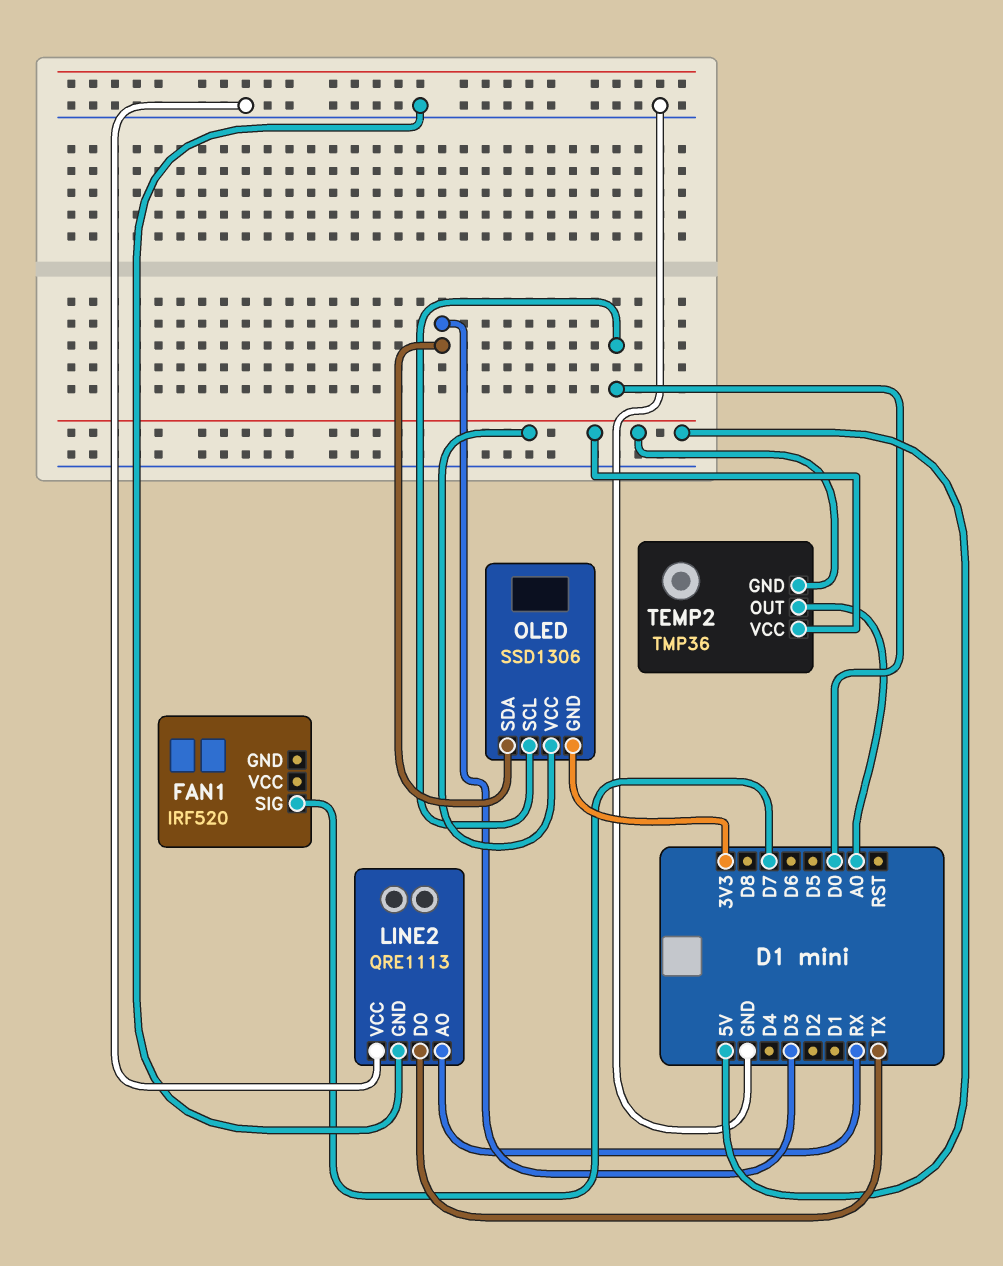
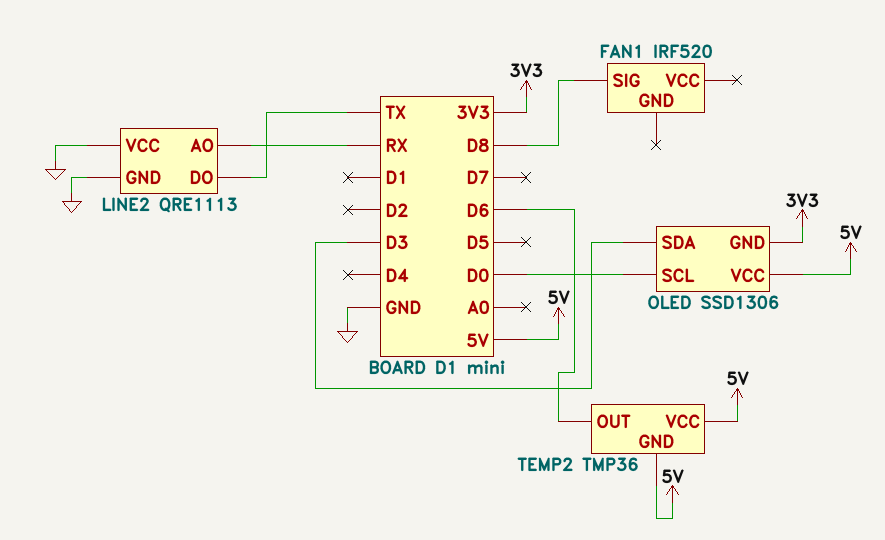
FAN1 pin SIG: D7 -> D8
TEMP2 pin OUT: A0 -> D6

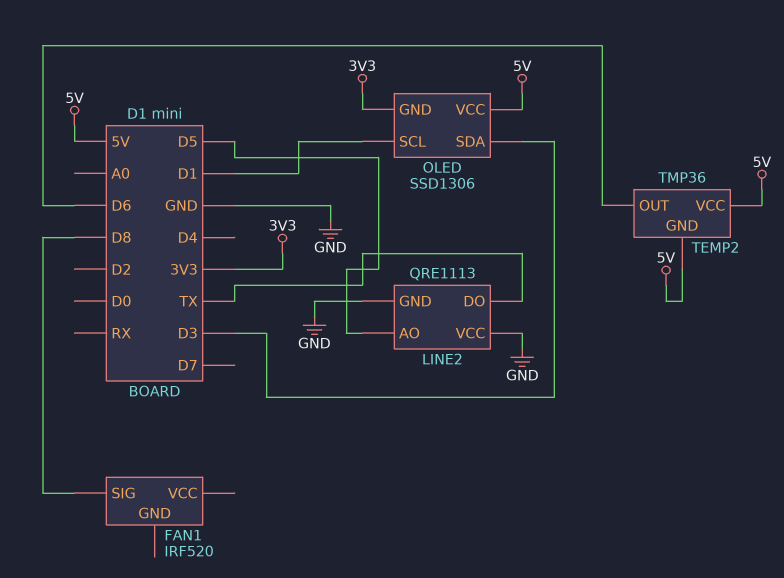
LINE2 pin AO: RX -> D5
OLED pin SCL: D0 -> D1

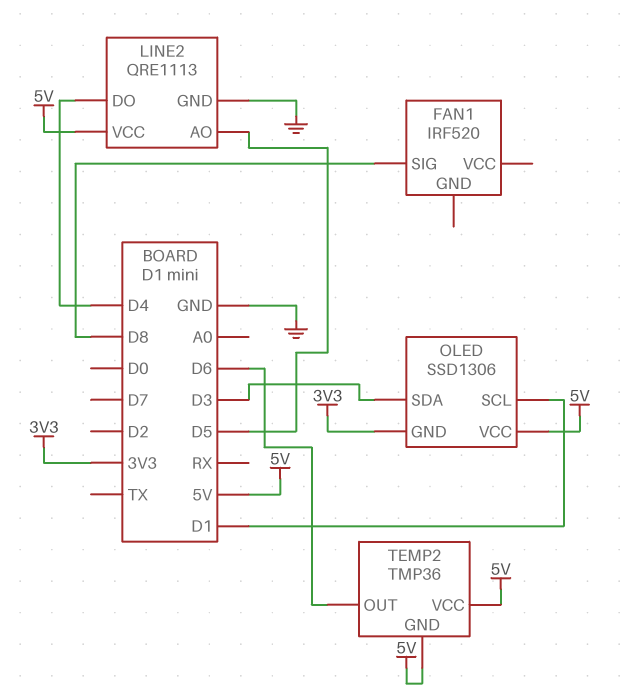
LINE2 pin DO: TX -> D4
LINE2 pin VCC: GND -> 5V

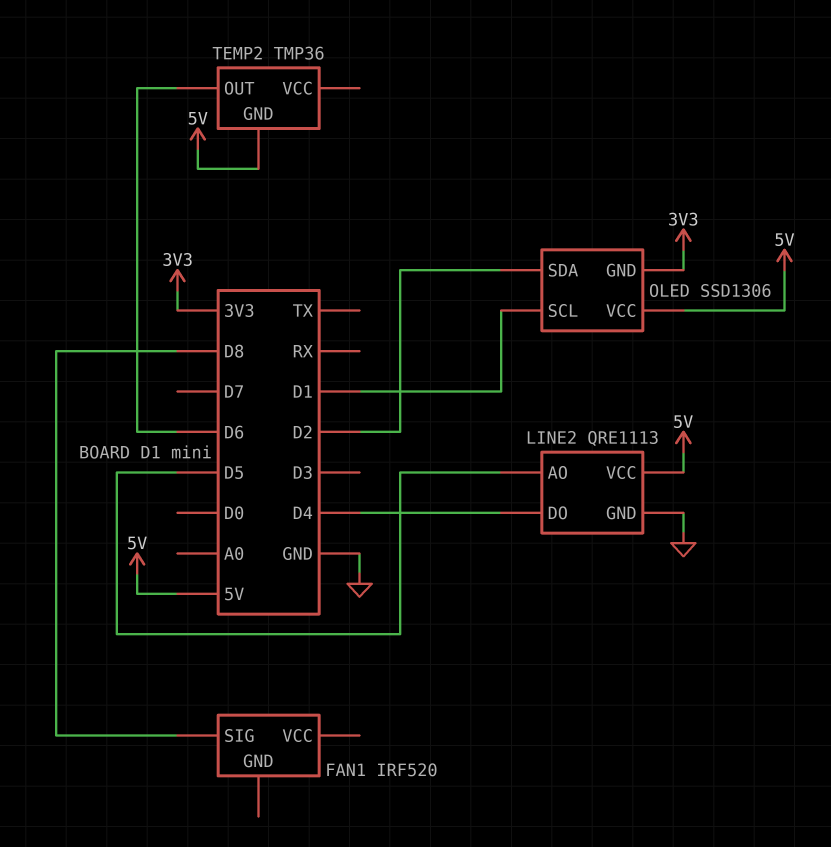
OLED pin SDA: D3 -> D2
TEMP2 pin VCC: 5V -> none

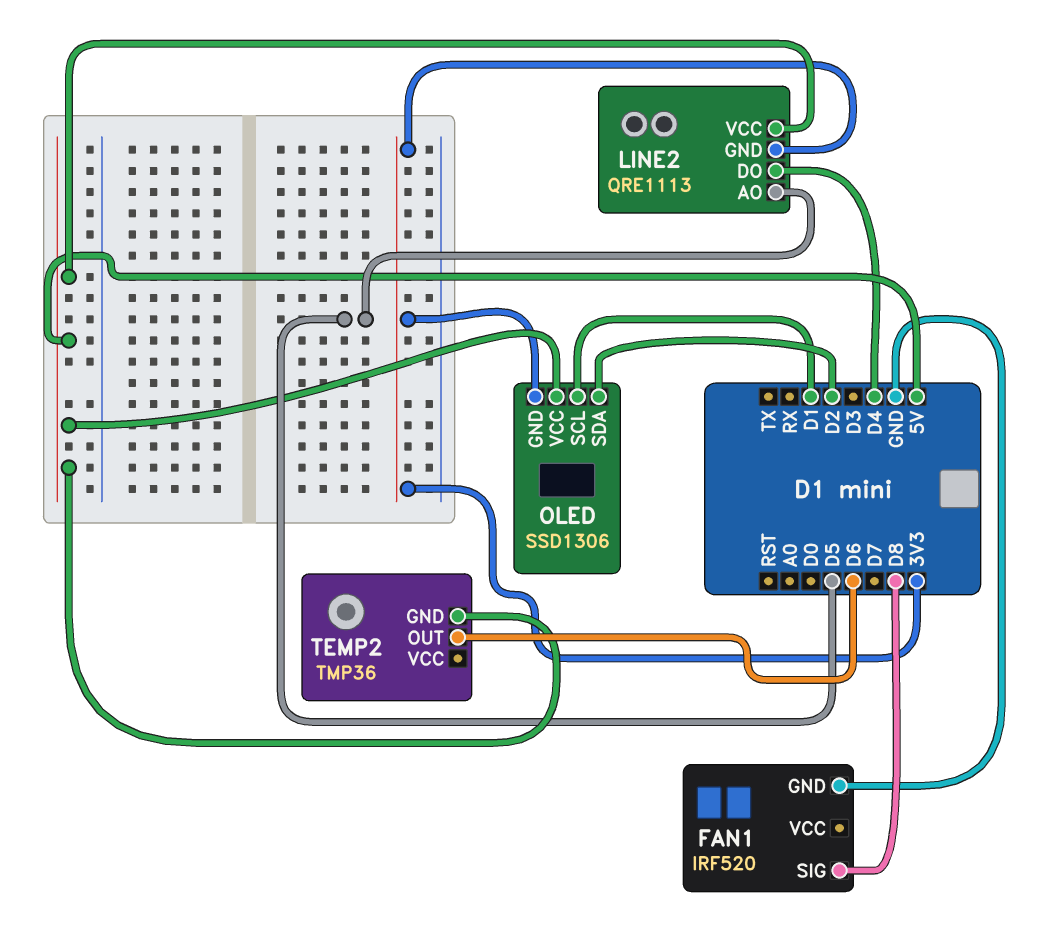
FAN1 pin GND: none -> GND
LINE2 pin GND: GND -> 3V3

